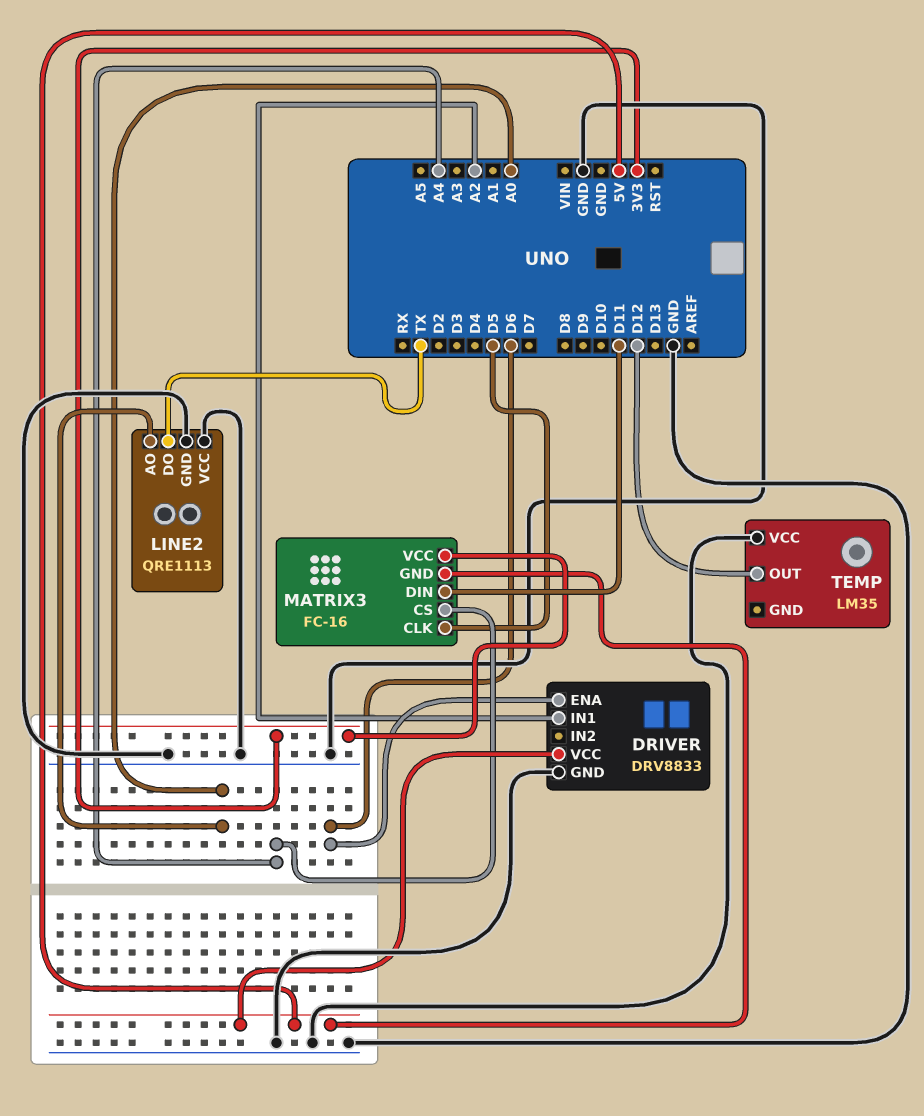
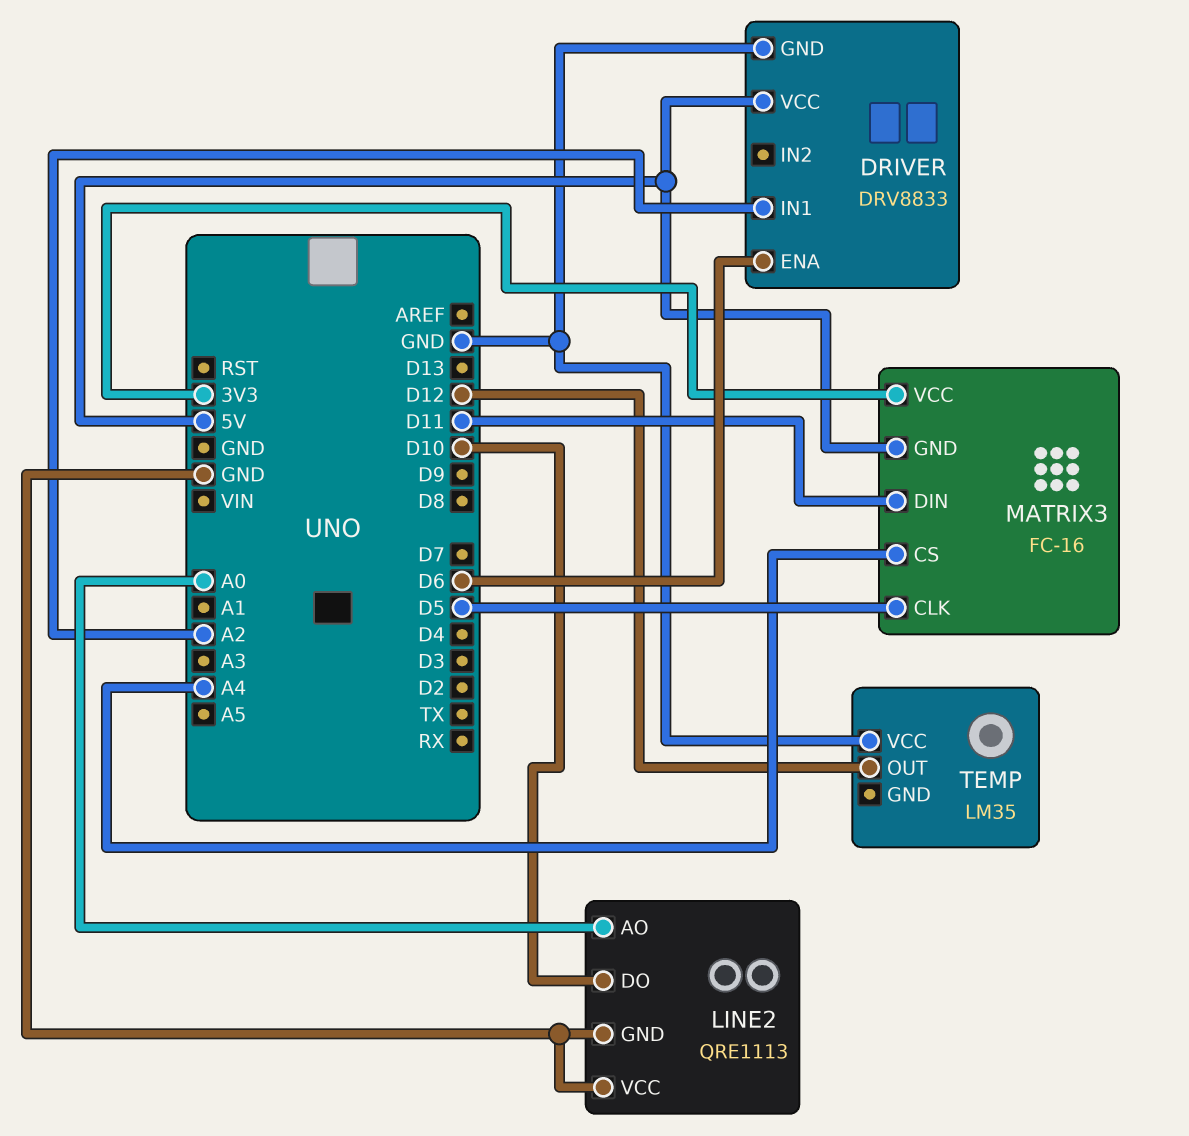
LINE2 pin DO: TX -> D10

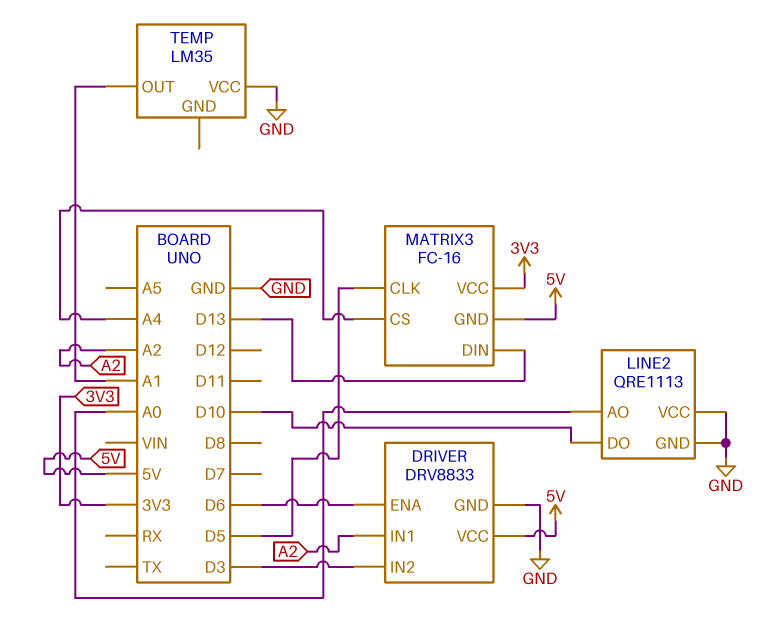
DRIVER pin IN2: none -> D3
MATRIX3 pin DIN: D11 -> D13
TEMP pin OUT: D12 -> A1

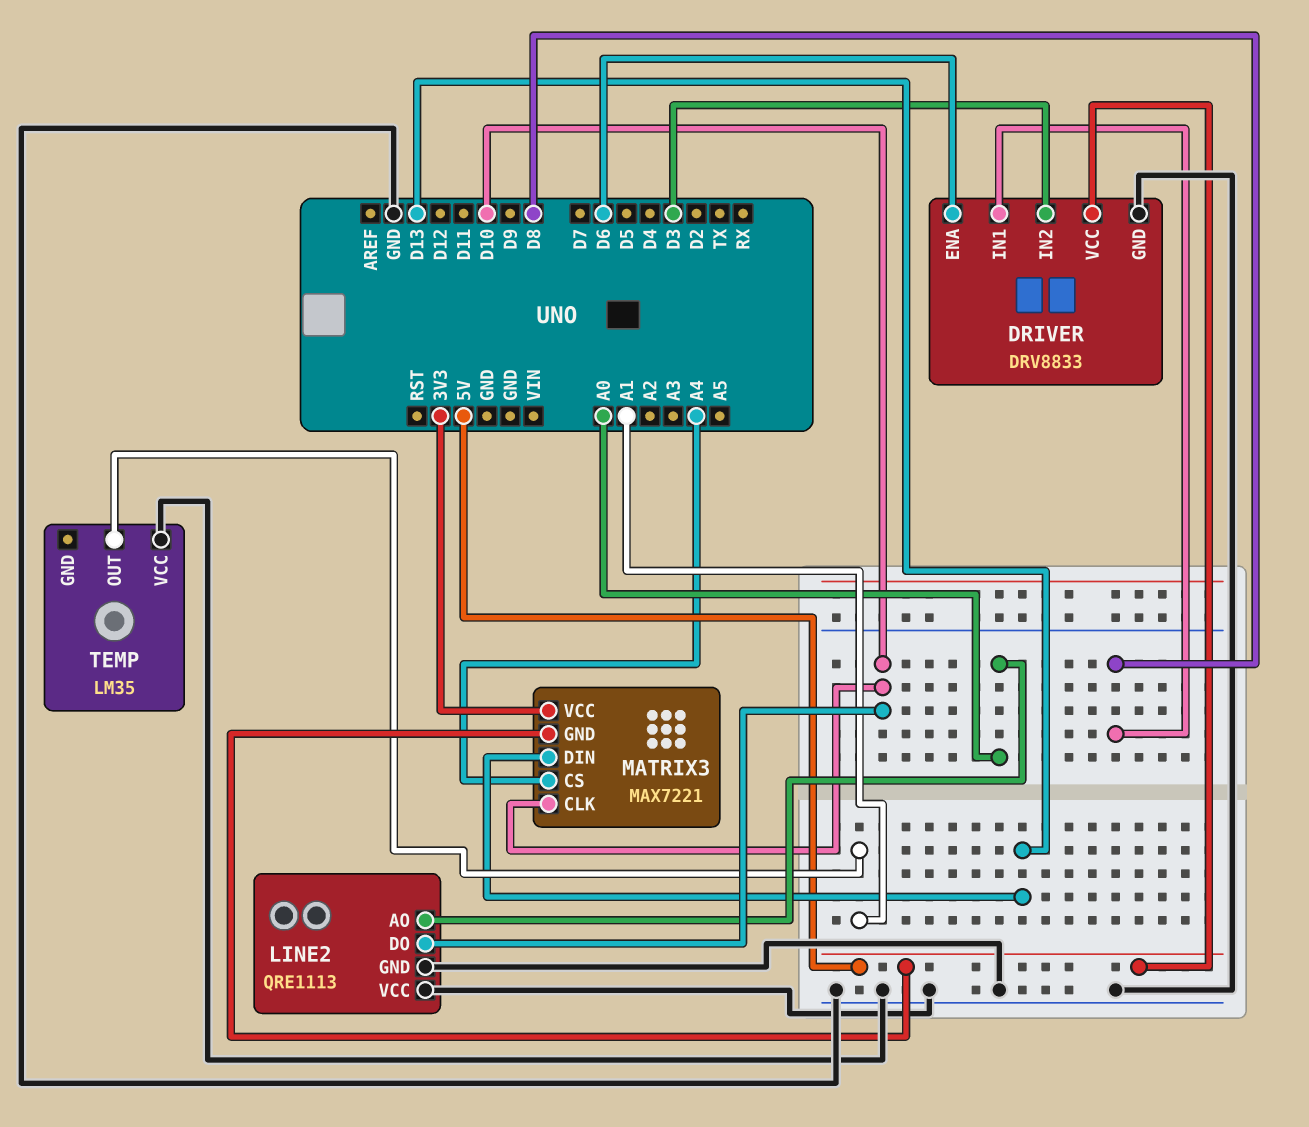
DRIVER pin IN1: A2 -> D8
MATRIX3: FC-16 -> MAX7221
MATRIX3 pin CLK: D5 -> D10

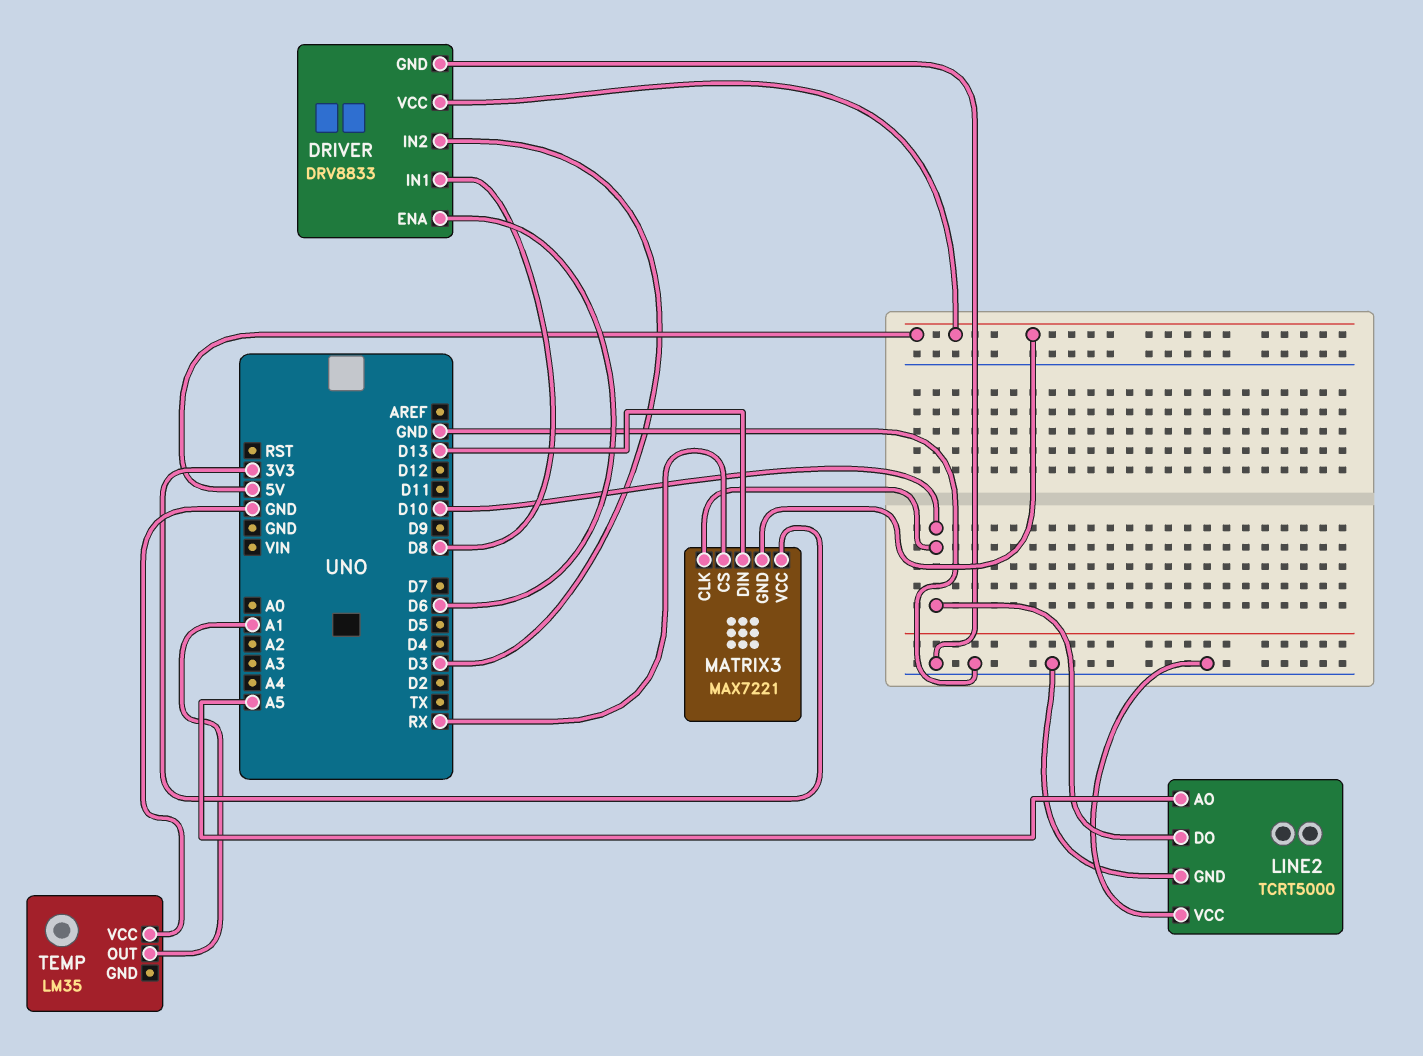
LINE2: QRE1113 -> TCRT5000
LINE2 pin AO: A0 -> A5
MATRIX3 pin CS: A4 -> RX

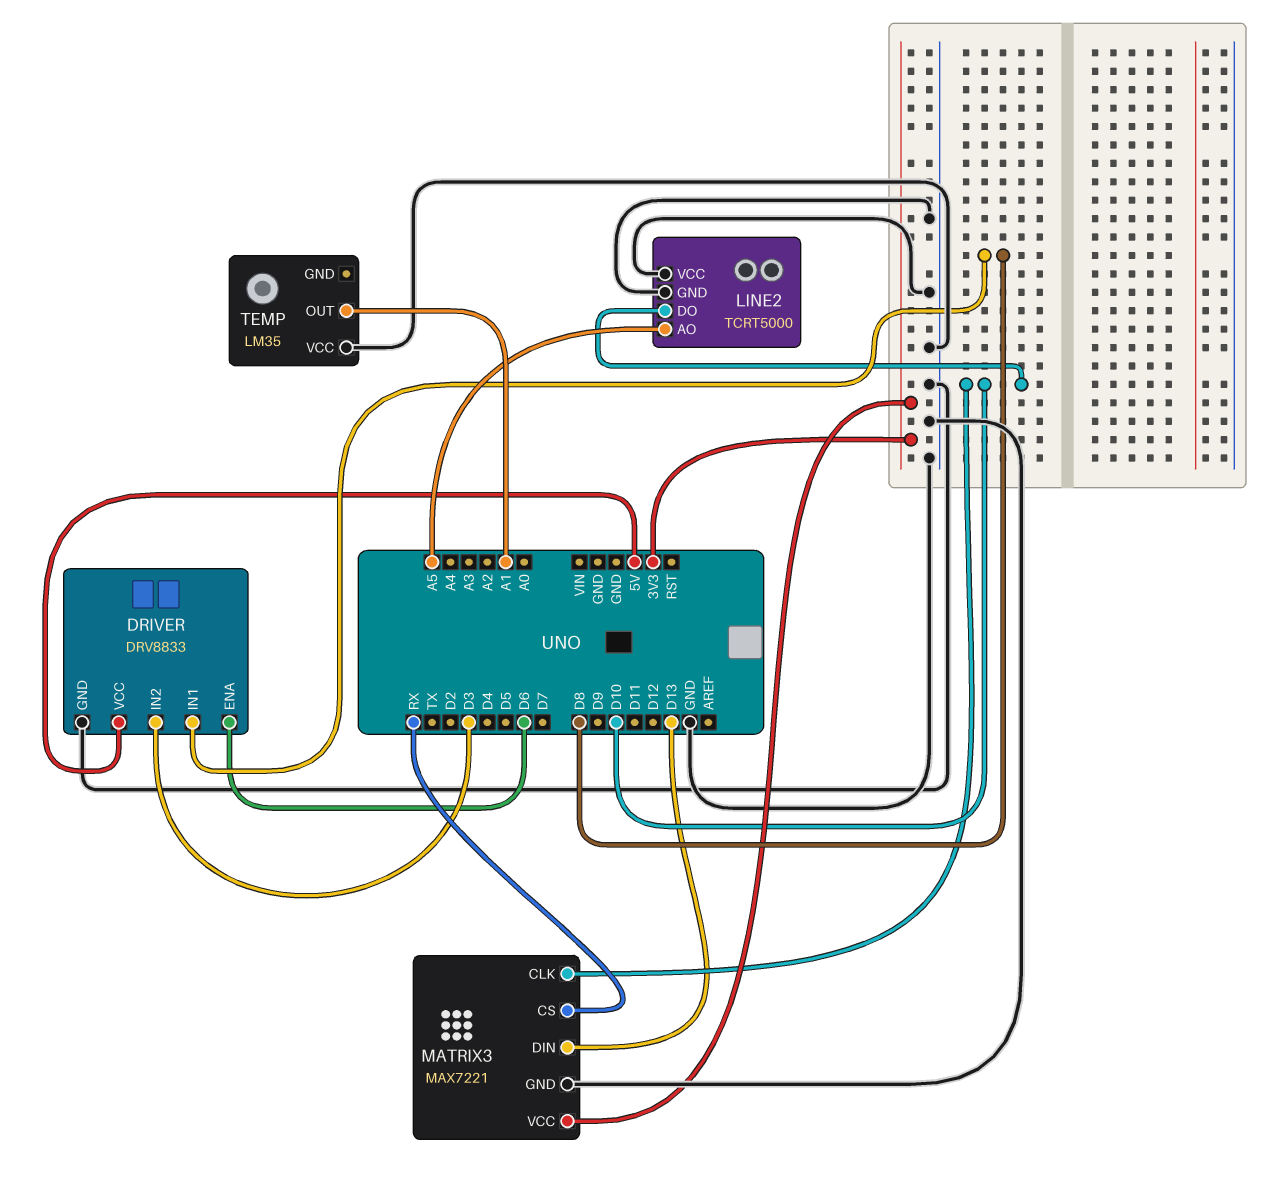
MATRIX3 pin GND: 5V -> GND

